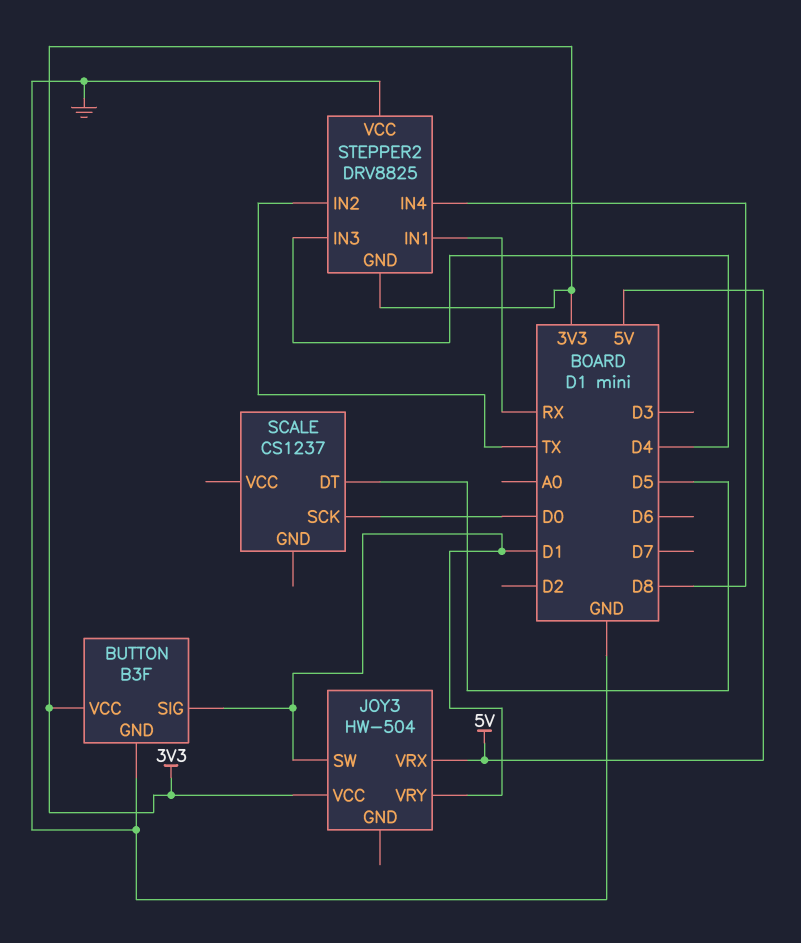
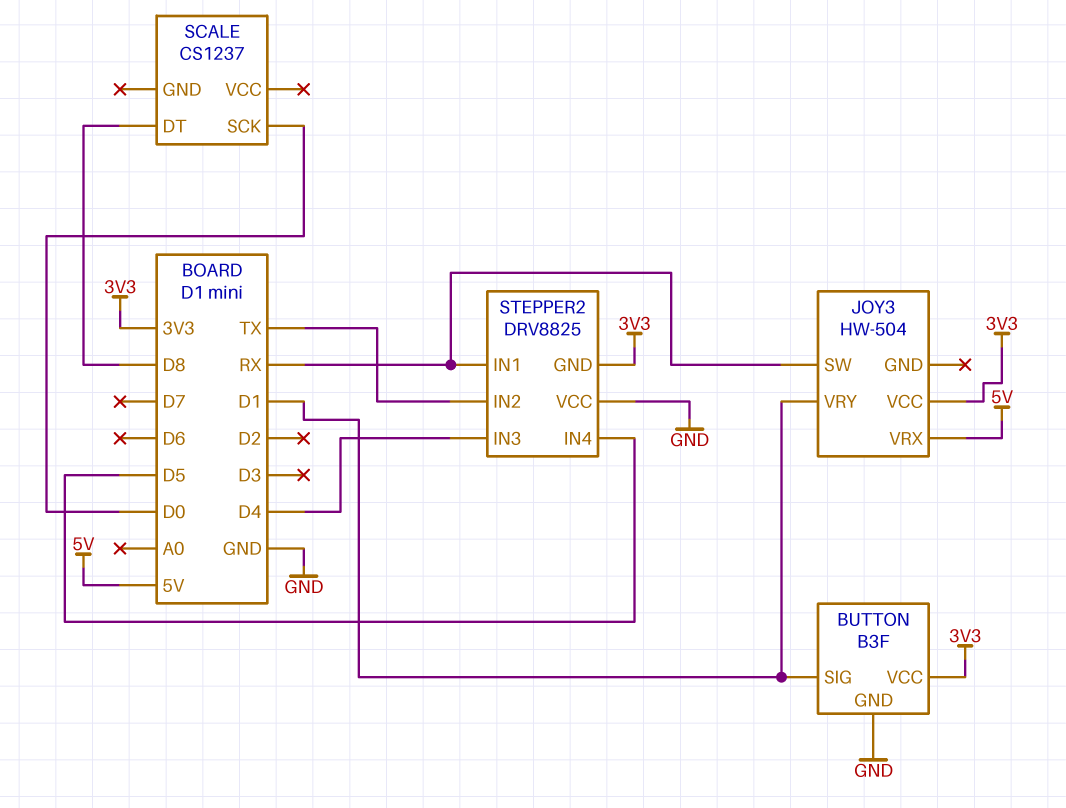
JOY3 pin SW: D1 -> RX
SCALE pin DT: D5 -> D8
STEPPER2 pin IN4: D8 -> D5

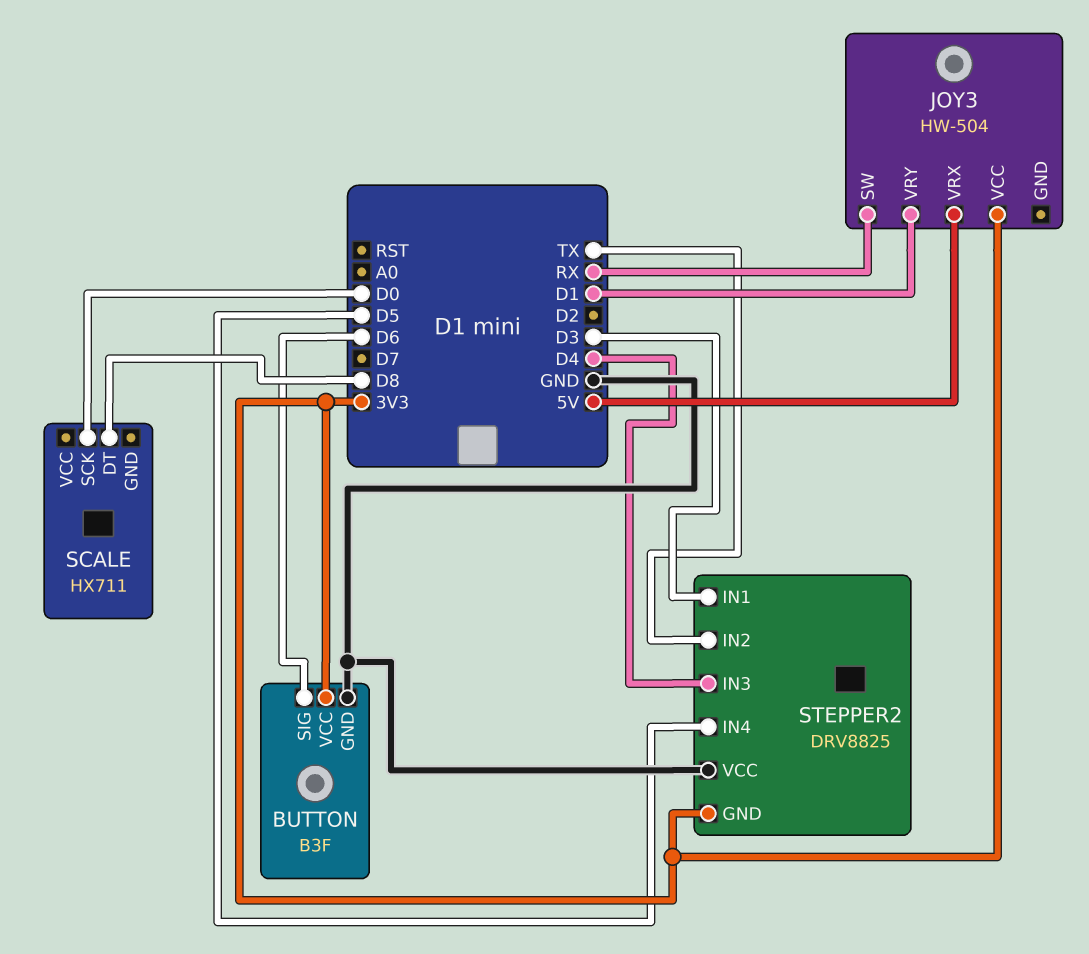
BUTTON pin SIG: D1 -> D6
SCALE: CS1237 -> HX711
STEPPER2 pin IN1: RX -> D3

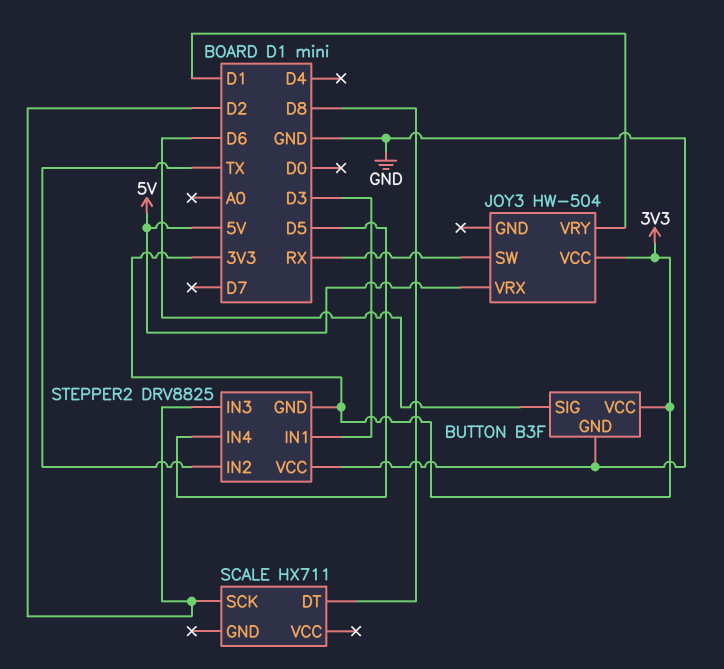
SCALE pin SCK: D0 -> D2
STEPPER2 pin IN3: D4 -> D2

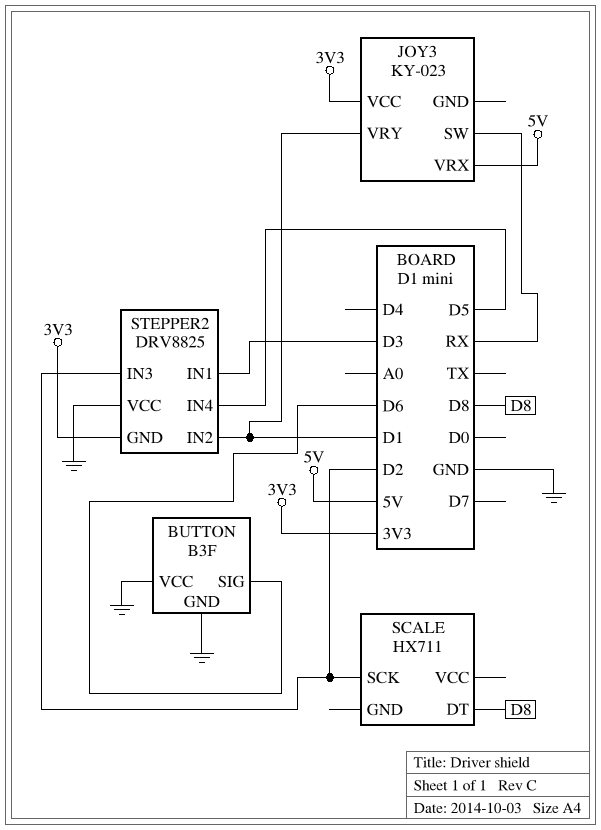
BUTTON pin VCC: 3V3 -> GND
JOY3: HW-504 -> KY-023
STEPPER2 pin IN2: TX -> D1

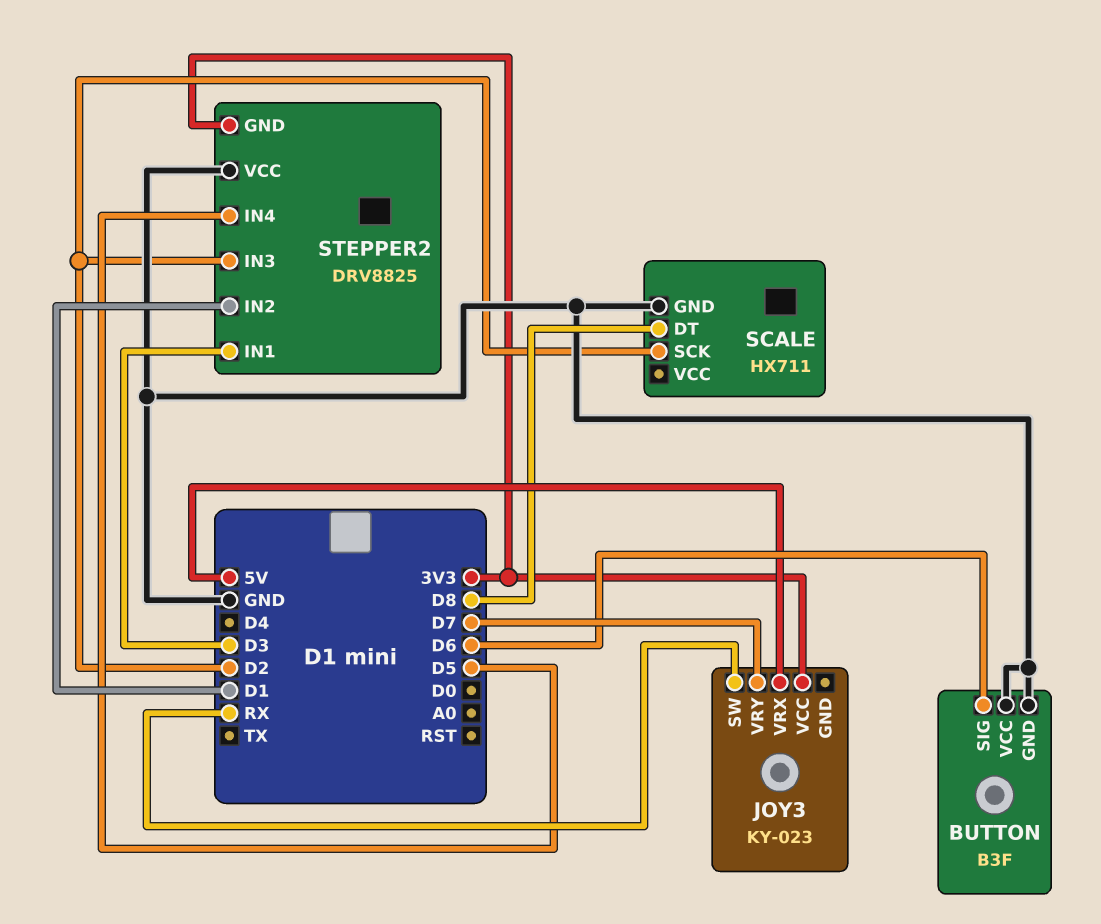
JOY3 pin VRY: D1 -> D7
SCALE pin GND: none -> GND

